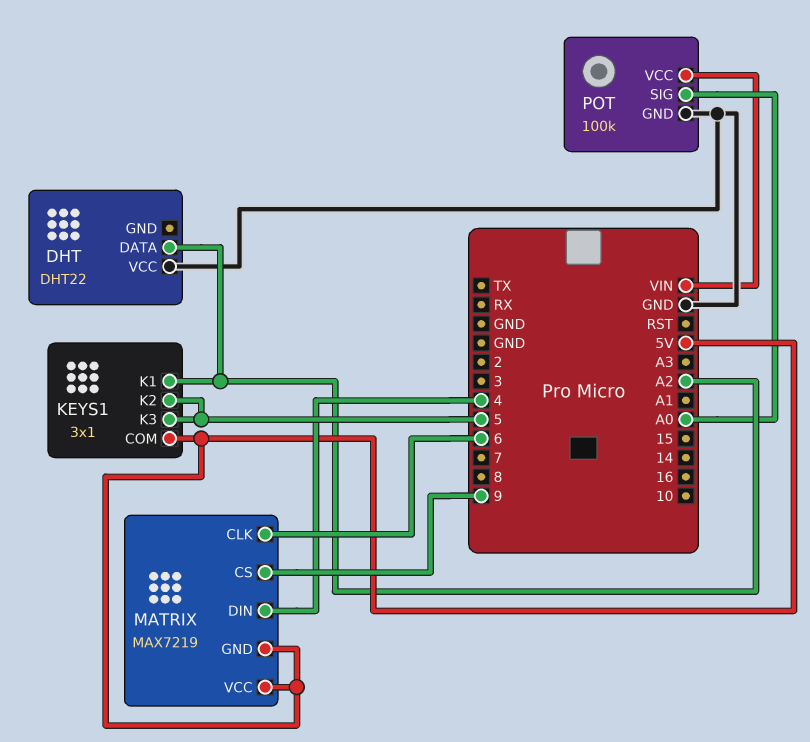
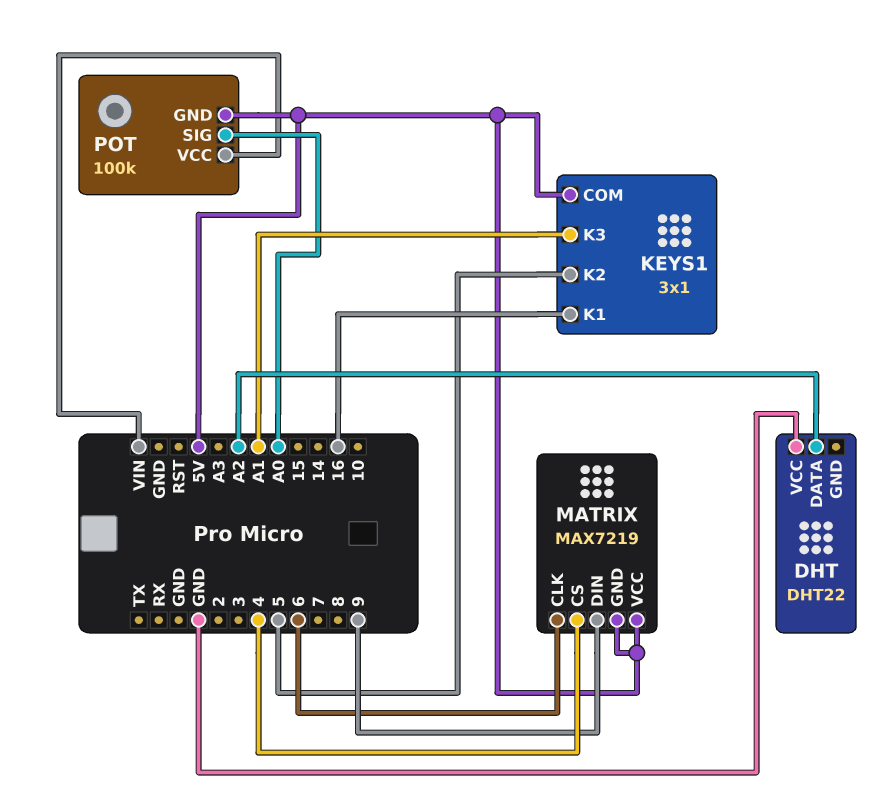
KEYS1 pin K1: A2 -> 16
KEYS1 pin K3: 5 -> A1
MATRIX pin CS: 9 -> 4
MATRIX pin DIN: 4 -> 9
POT pin GND: GND -> 5V

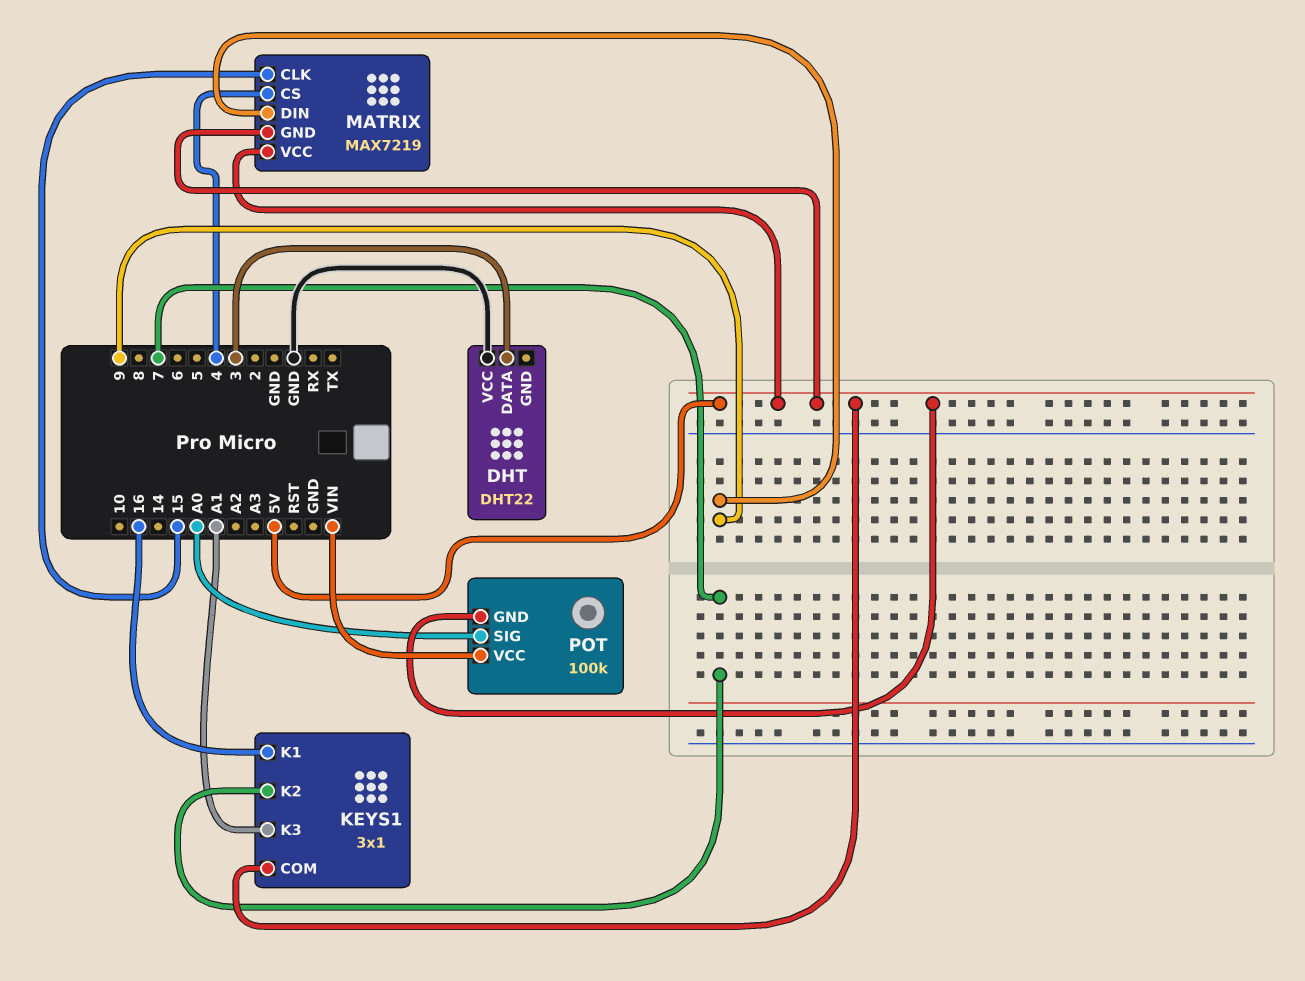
DHT pin DATA: A2 -> 3
KEYS1 pin K2: 5 -> 7
MATRIX pin CLK: 6 -> 15

